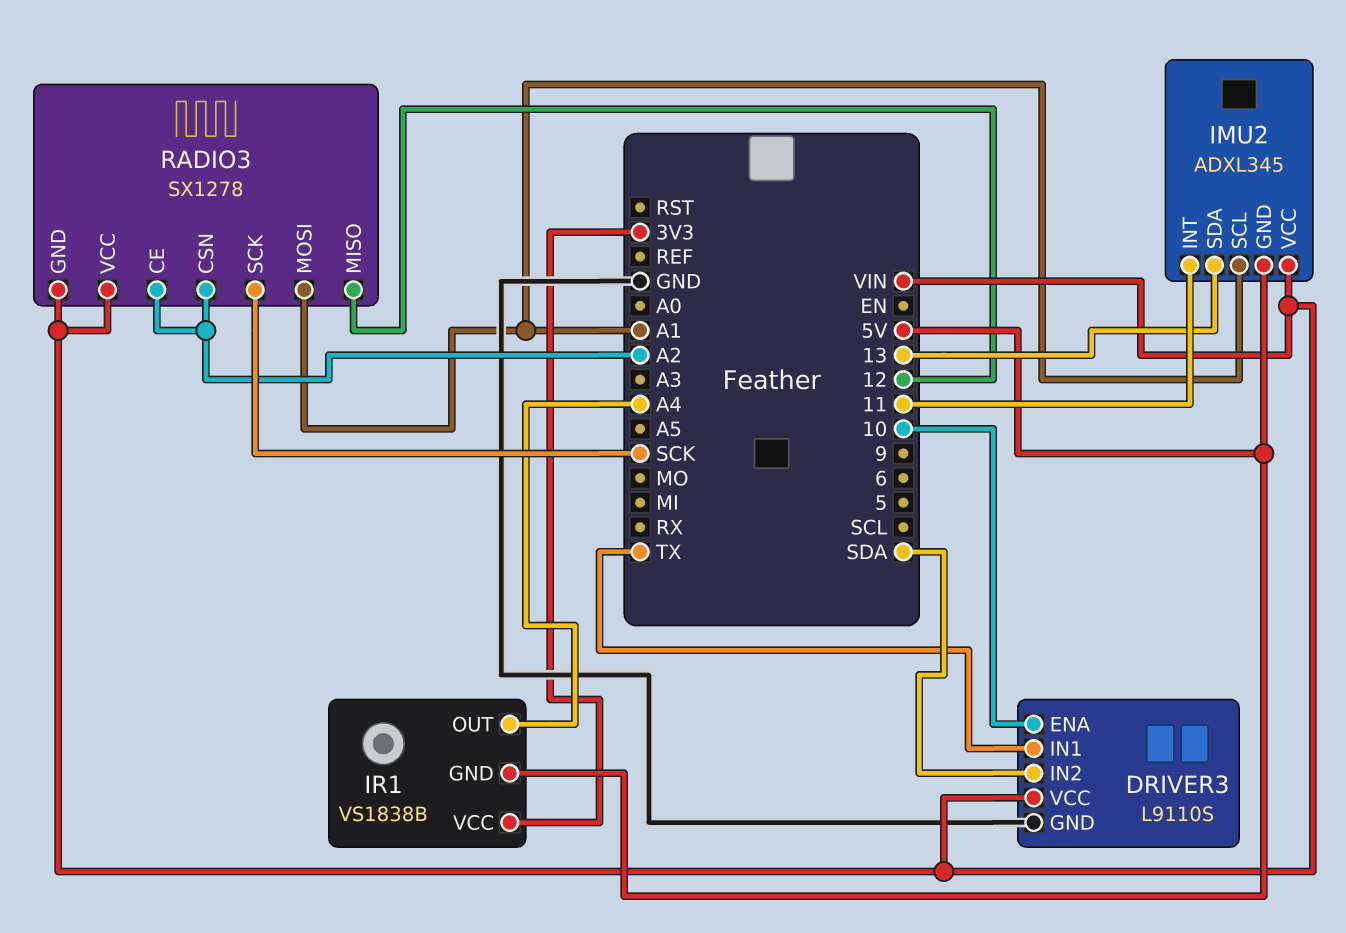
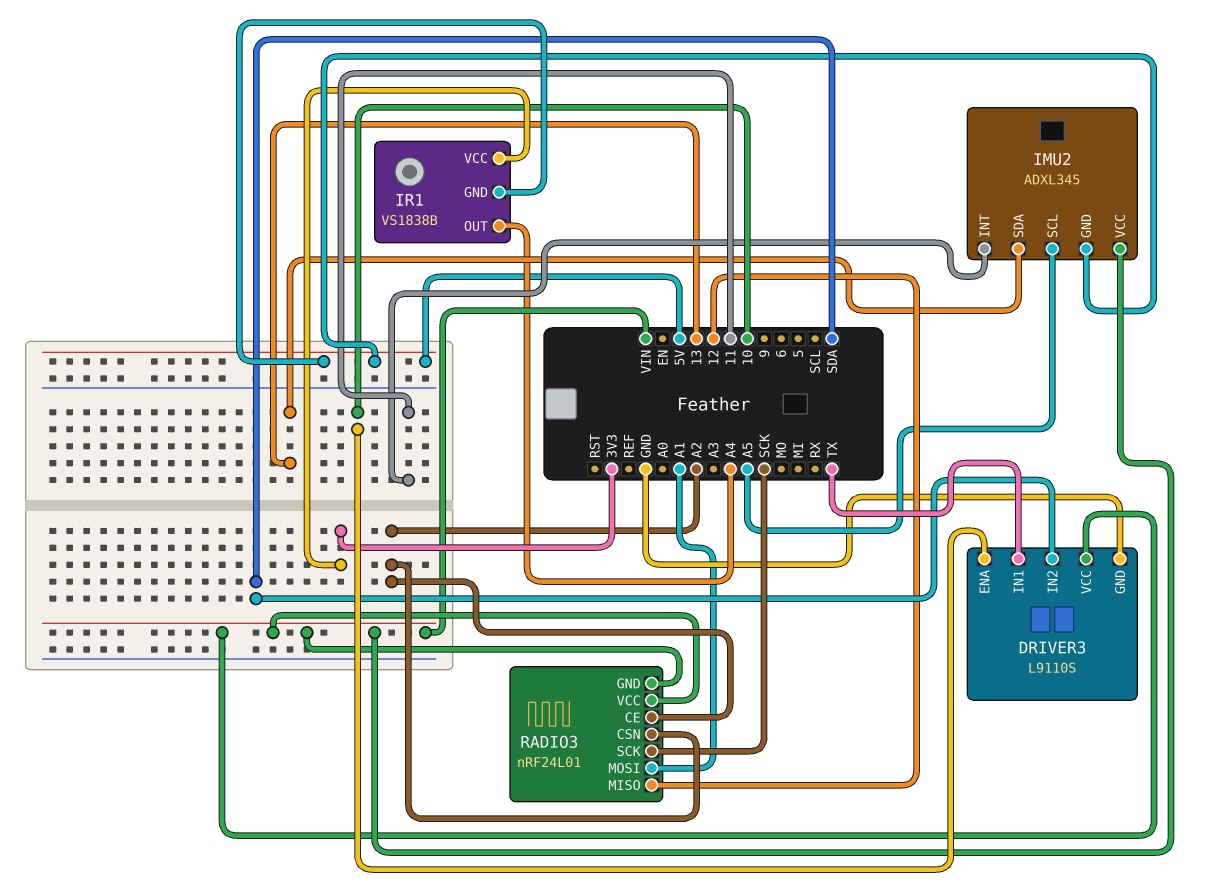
IMU2 pin SCL: A1 -> A5
RADIO3: SX1278 -> nRF24L01

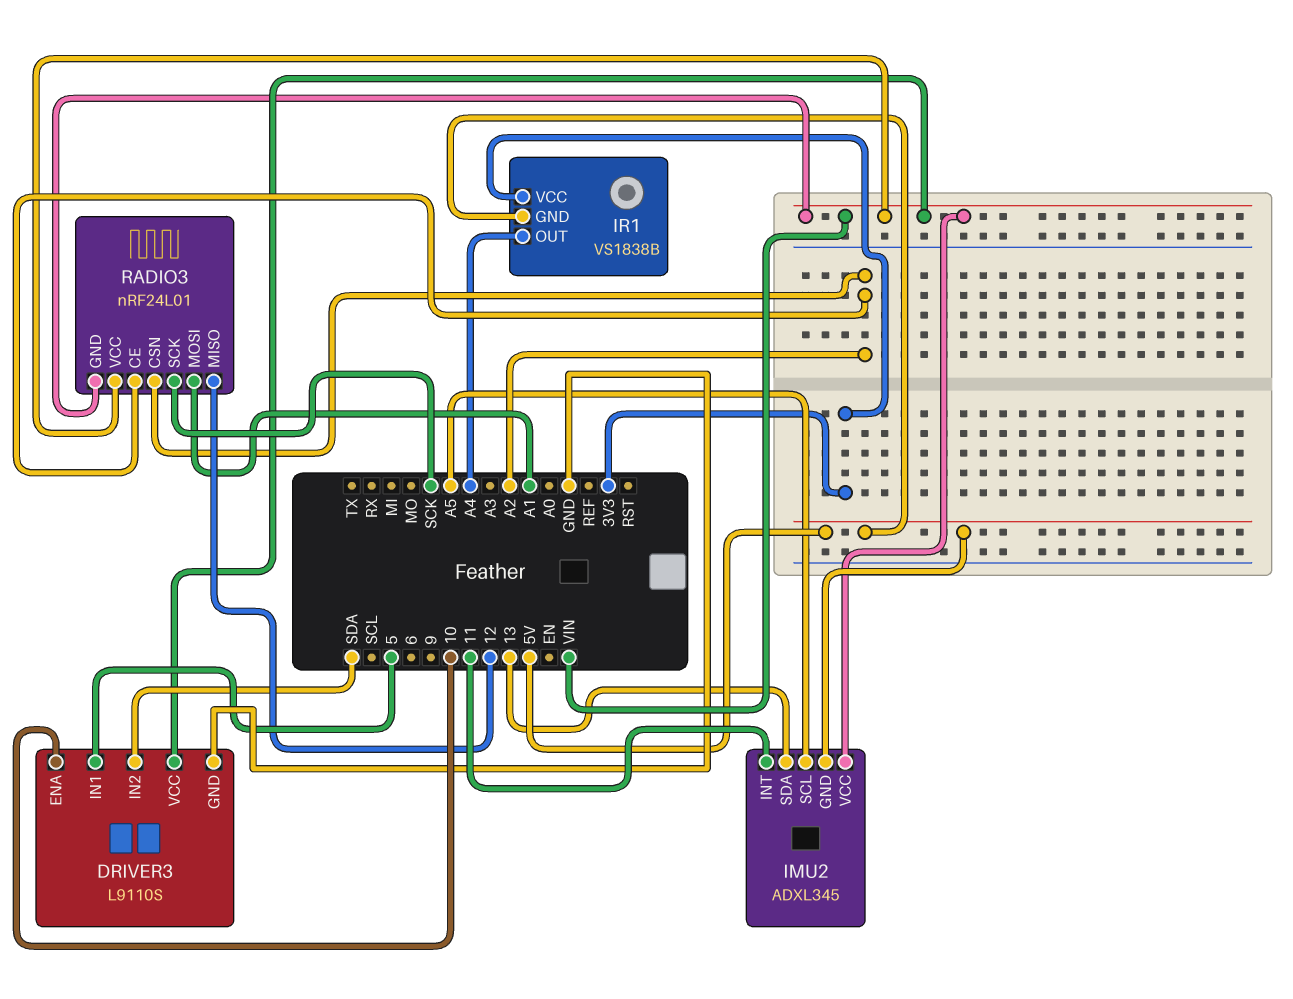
DRIVER3 pin IN1: TX -> 5

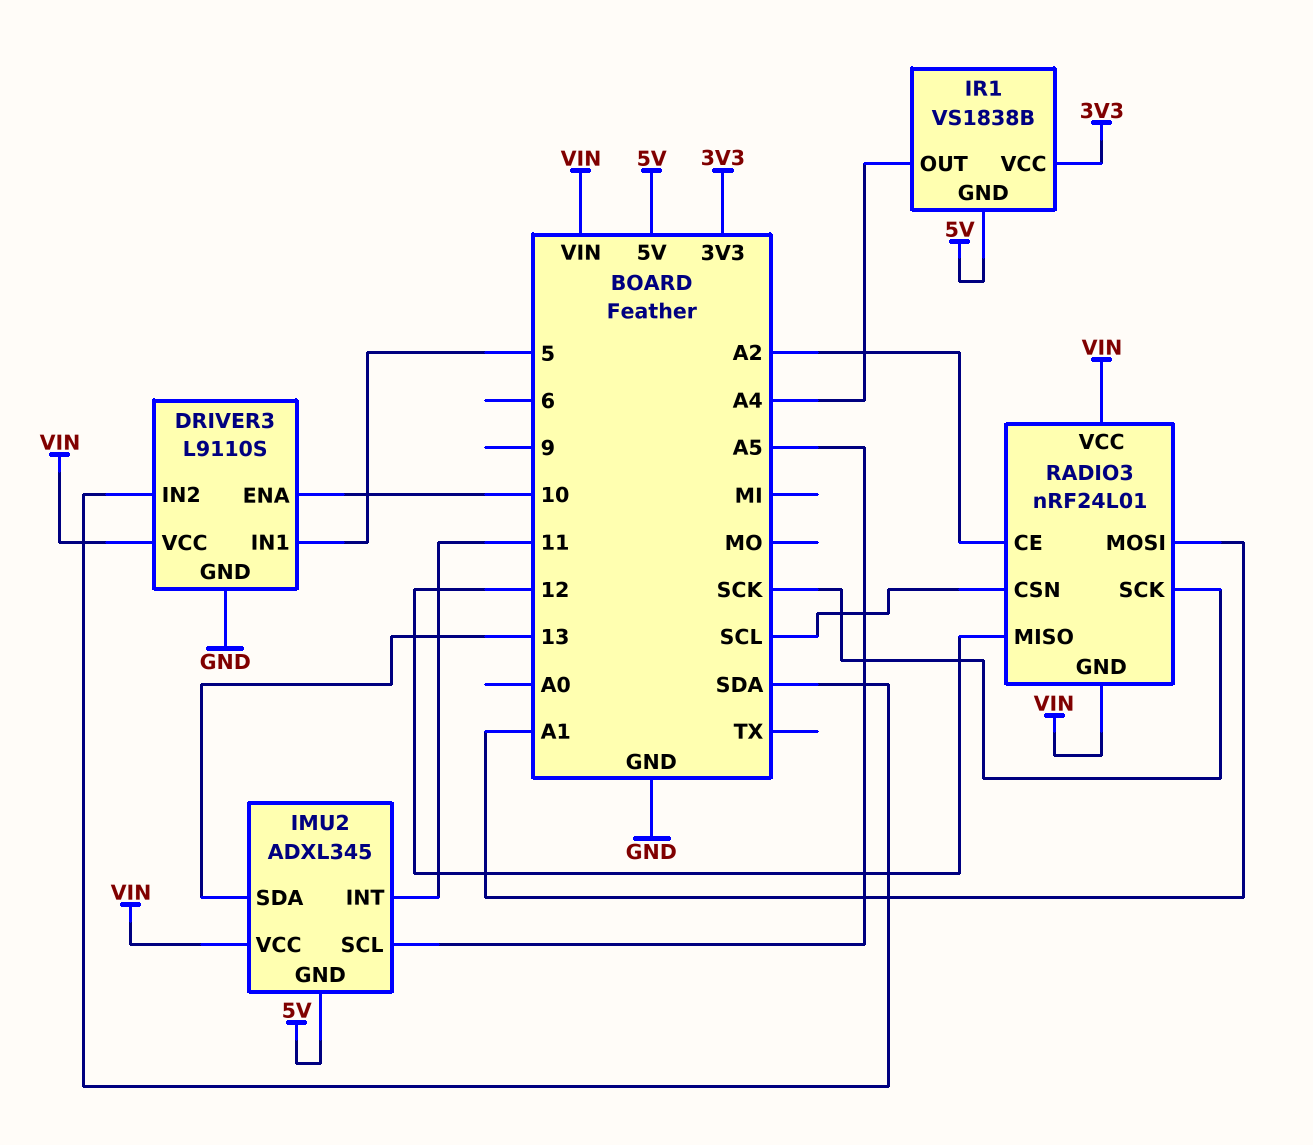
RADIO3 pin CSN: A2 -> SCL

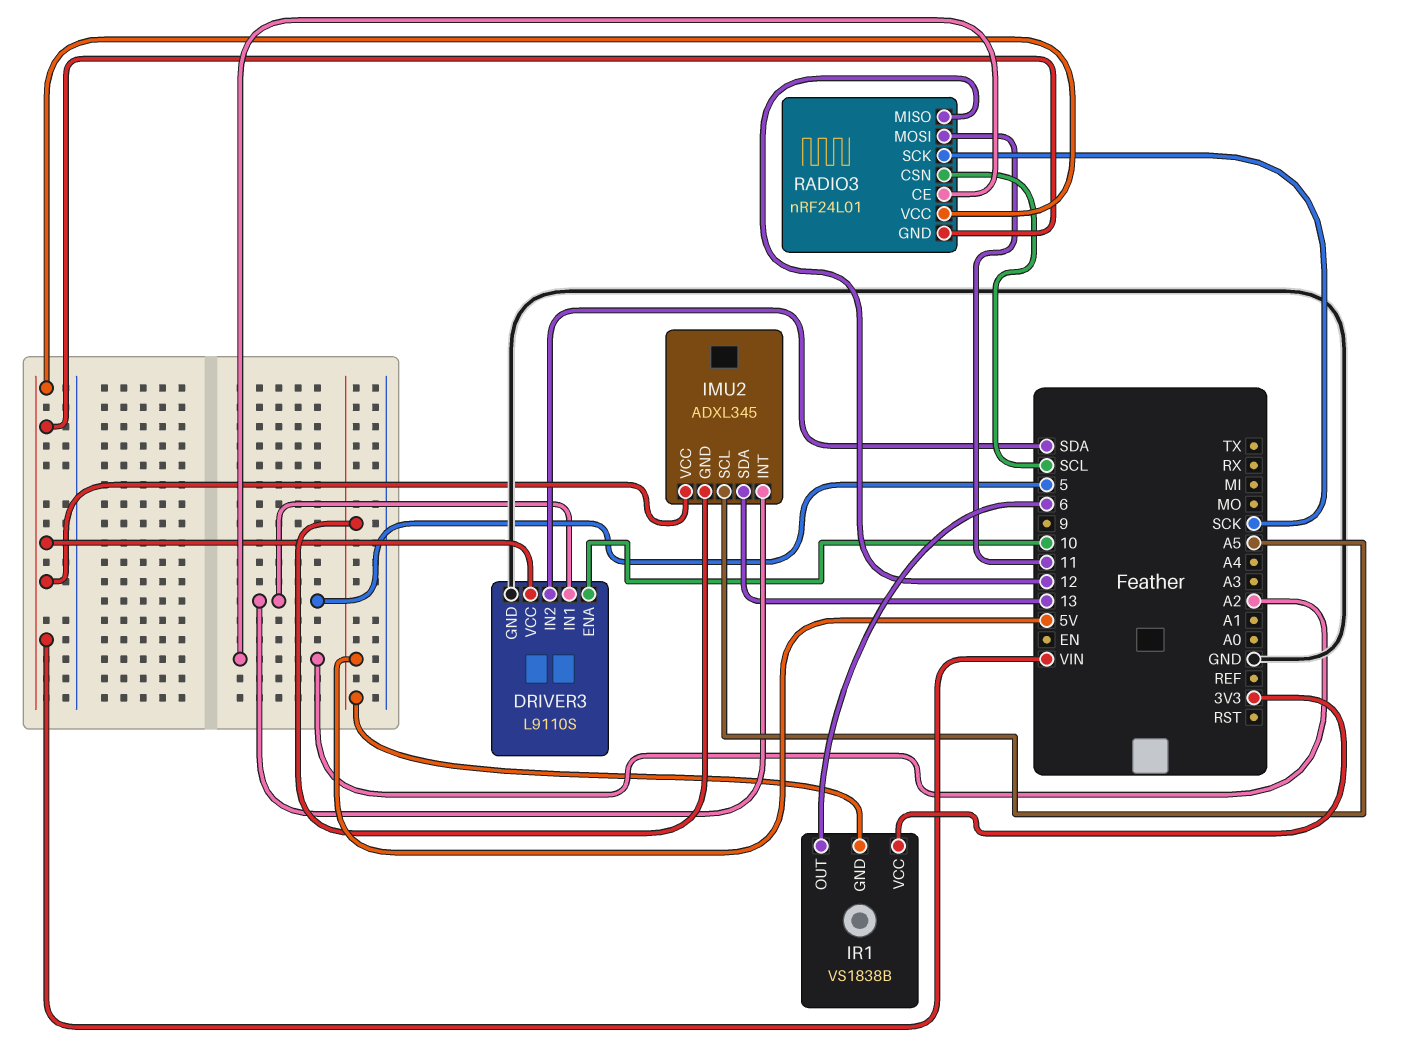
IMU2 pin INT: 11 -> 5
IR1 pin OUT: A4 -> 6
RADIO3 pin MOSI: A1 -> 11

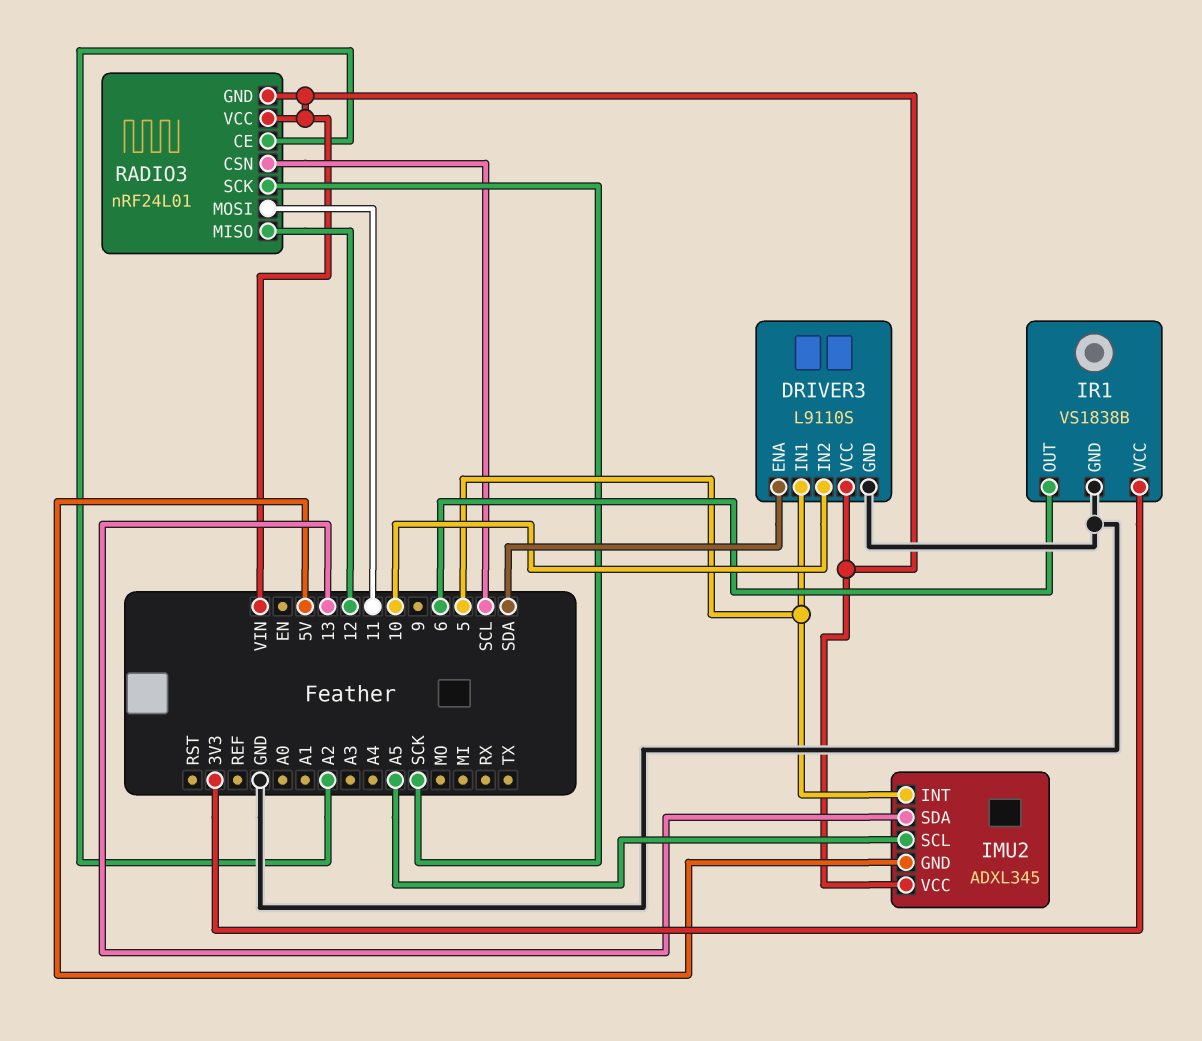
DRIVER3 pin ENA: 10 -> SDA
DRIVER3 pin IN2: SDA -> 10
IR1 pin GND: 5V -> GND

